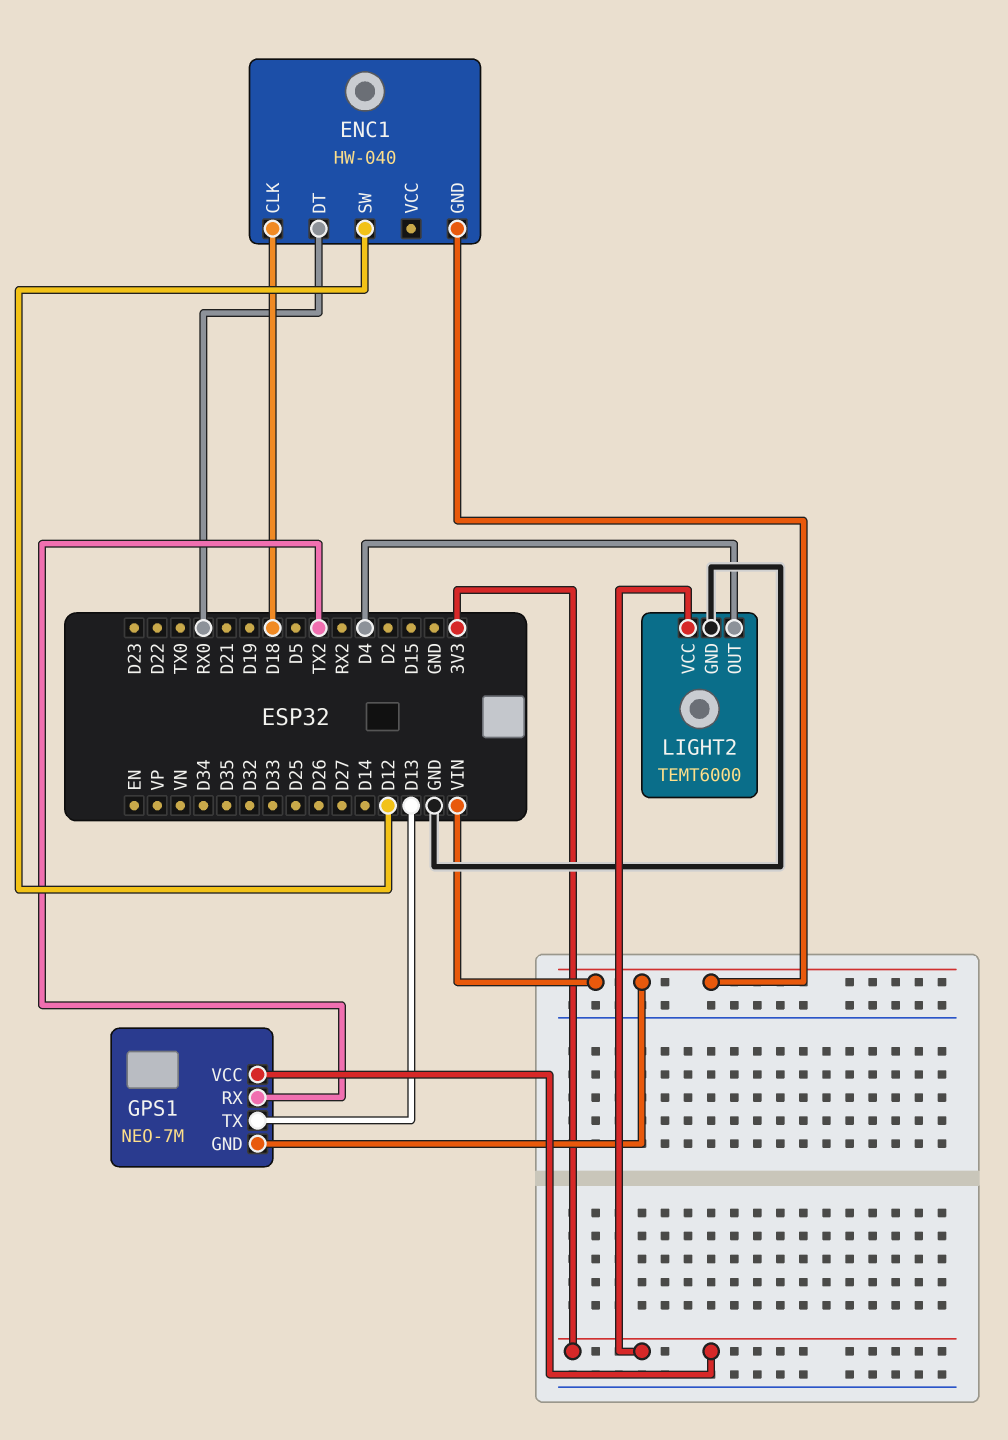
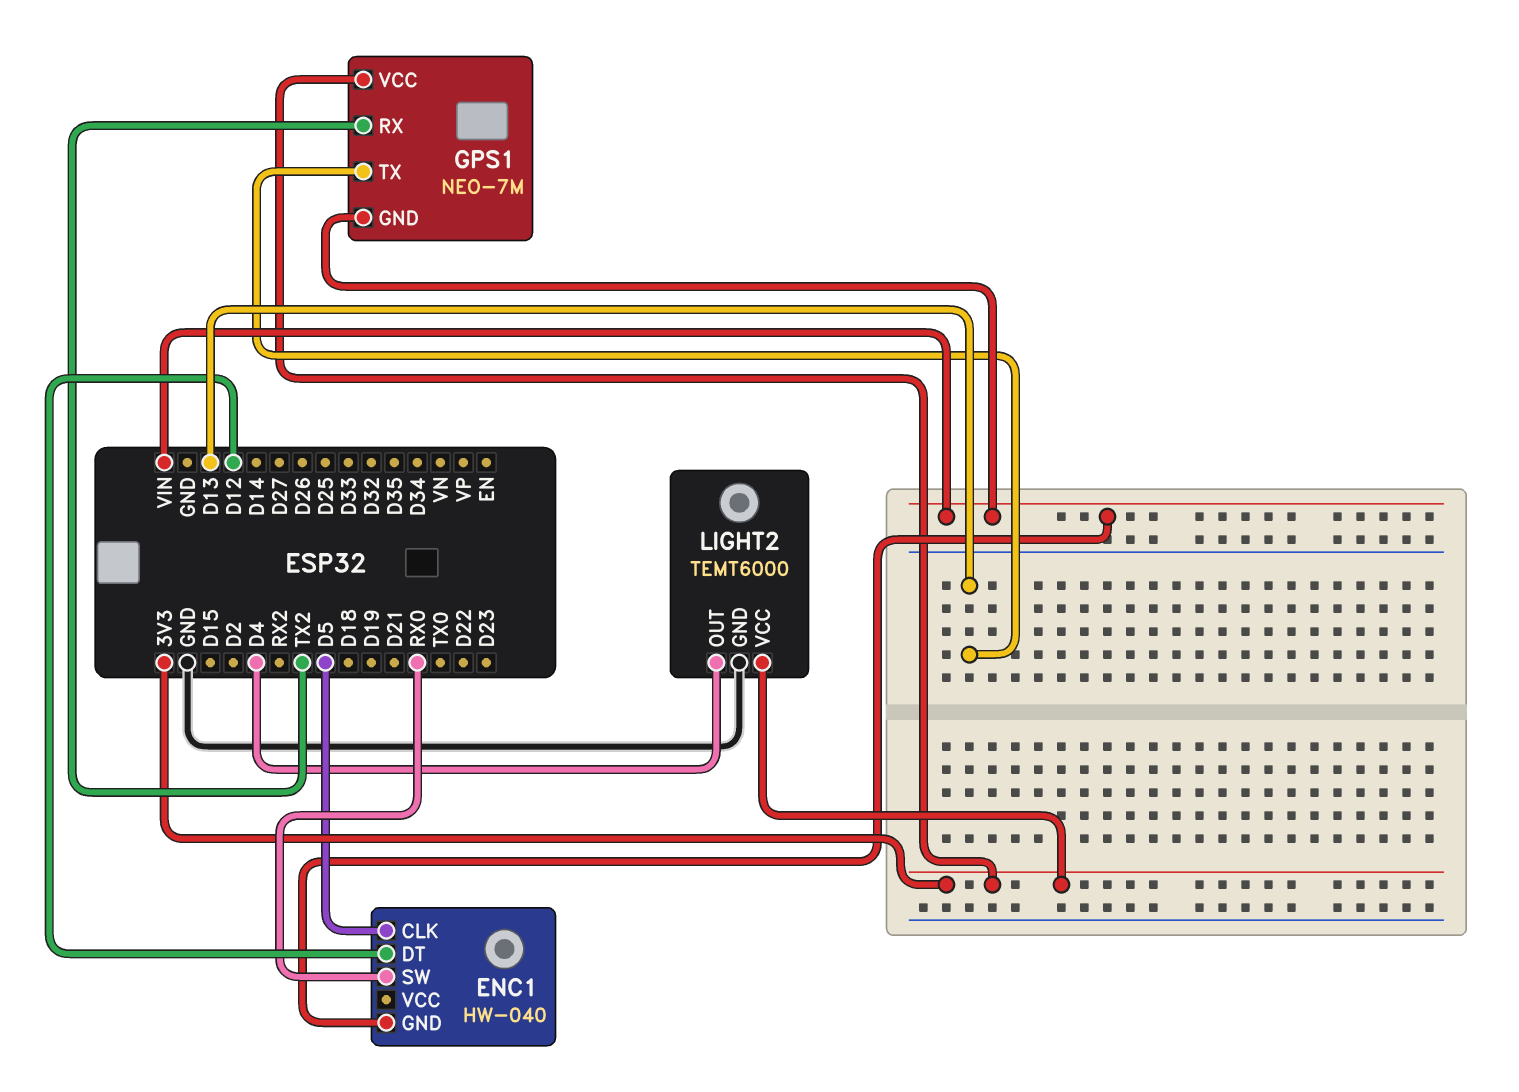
ENC1 pin CLK: D18 -> D5
ENC1 pin DT: RX0 -> D12
ENC1 pin SW: D12 -> RX0

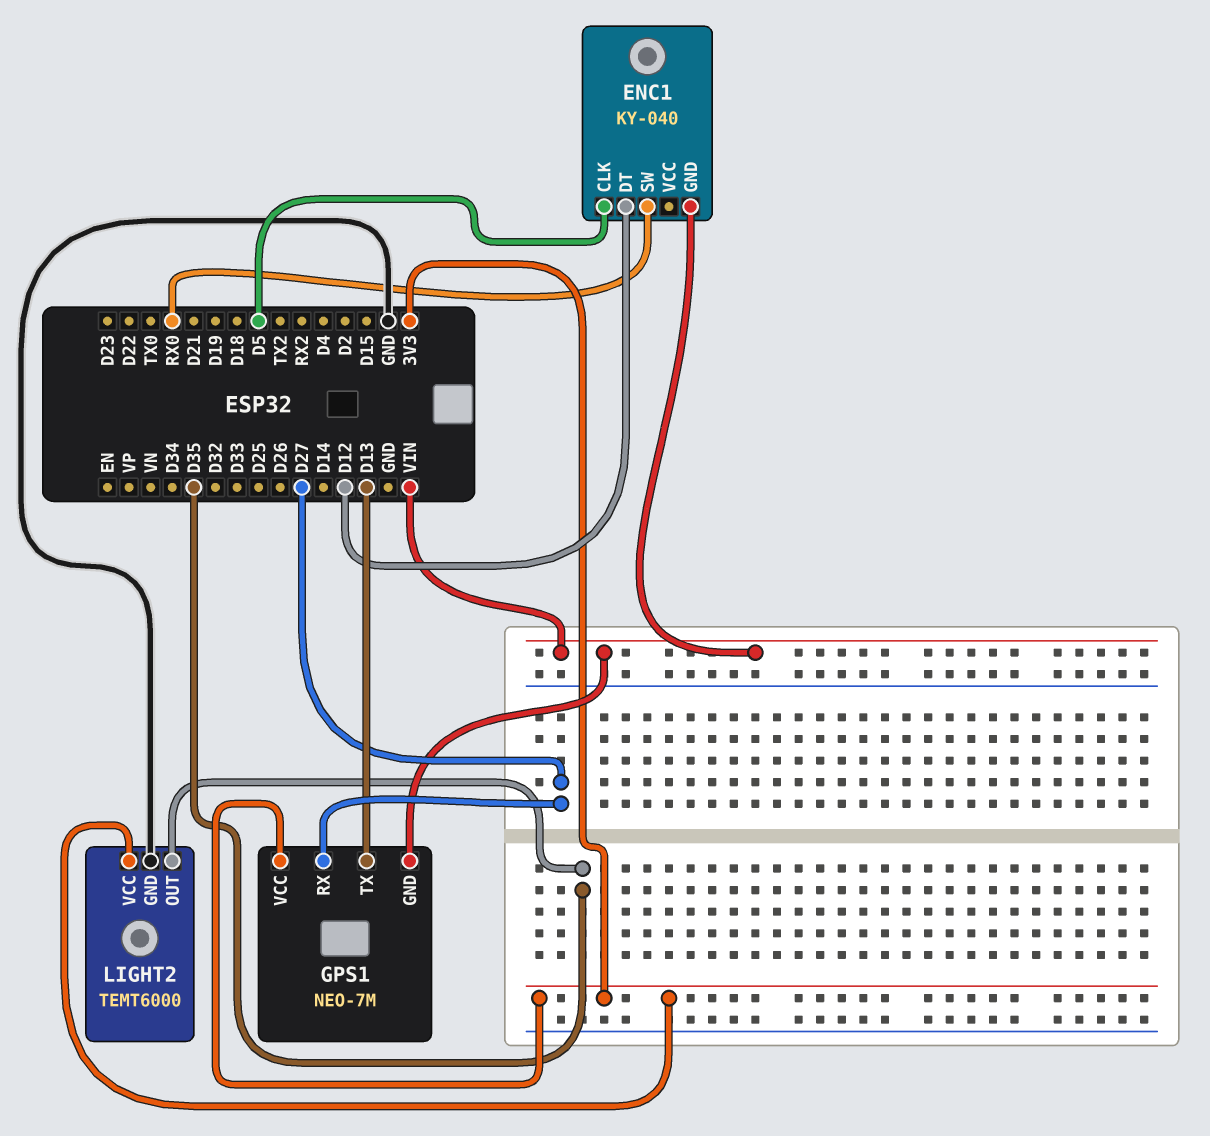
ENC1: HW-040 -> KY-040
GPS1 pin RX: TX2 -> D27
LIGHT2 pin OUT: D4 -> D35

